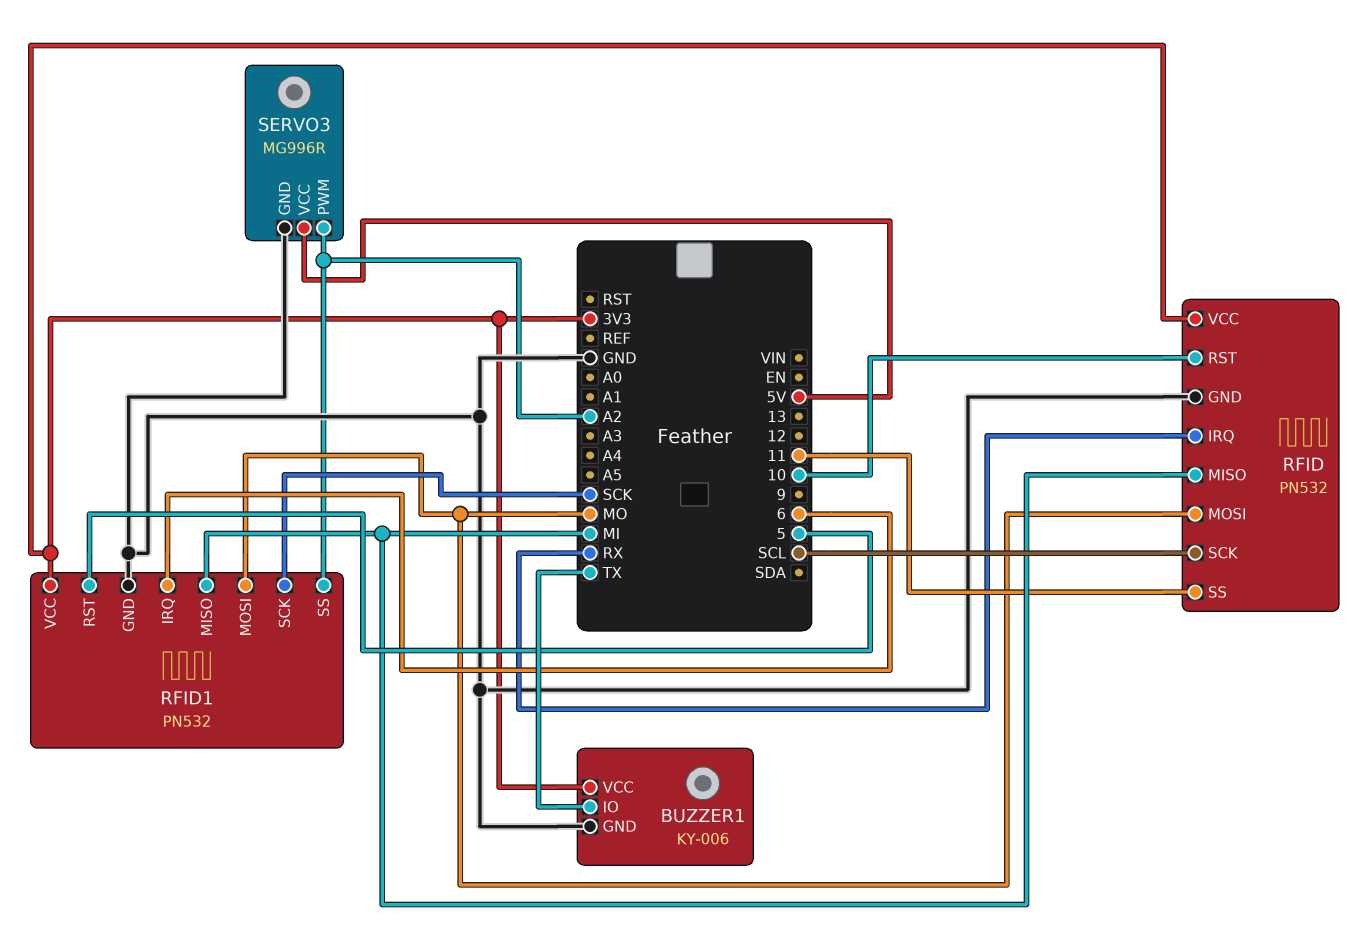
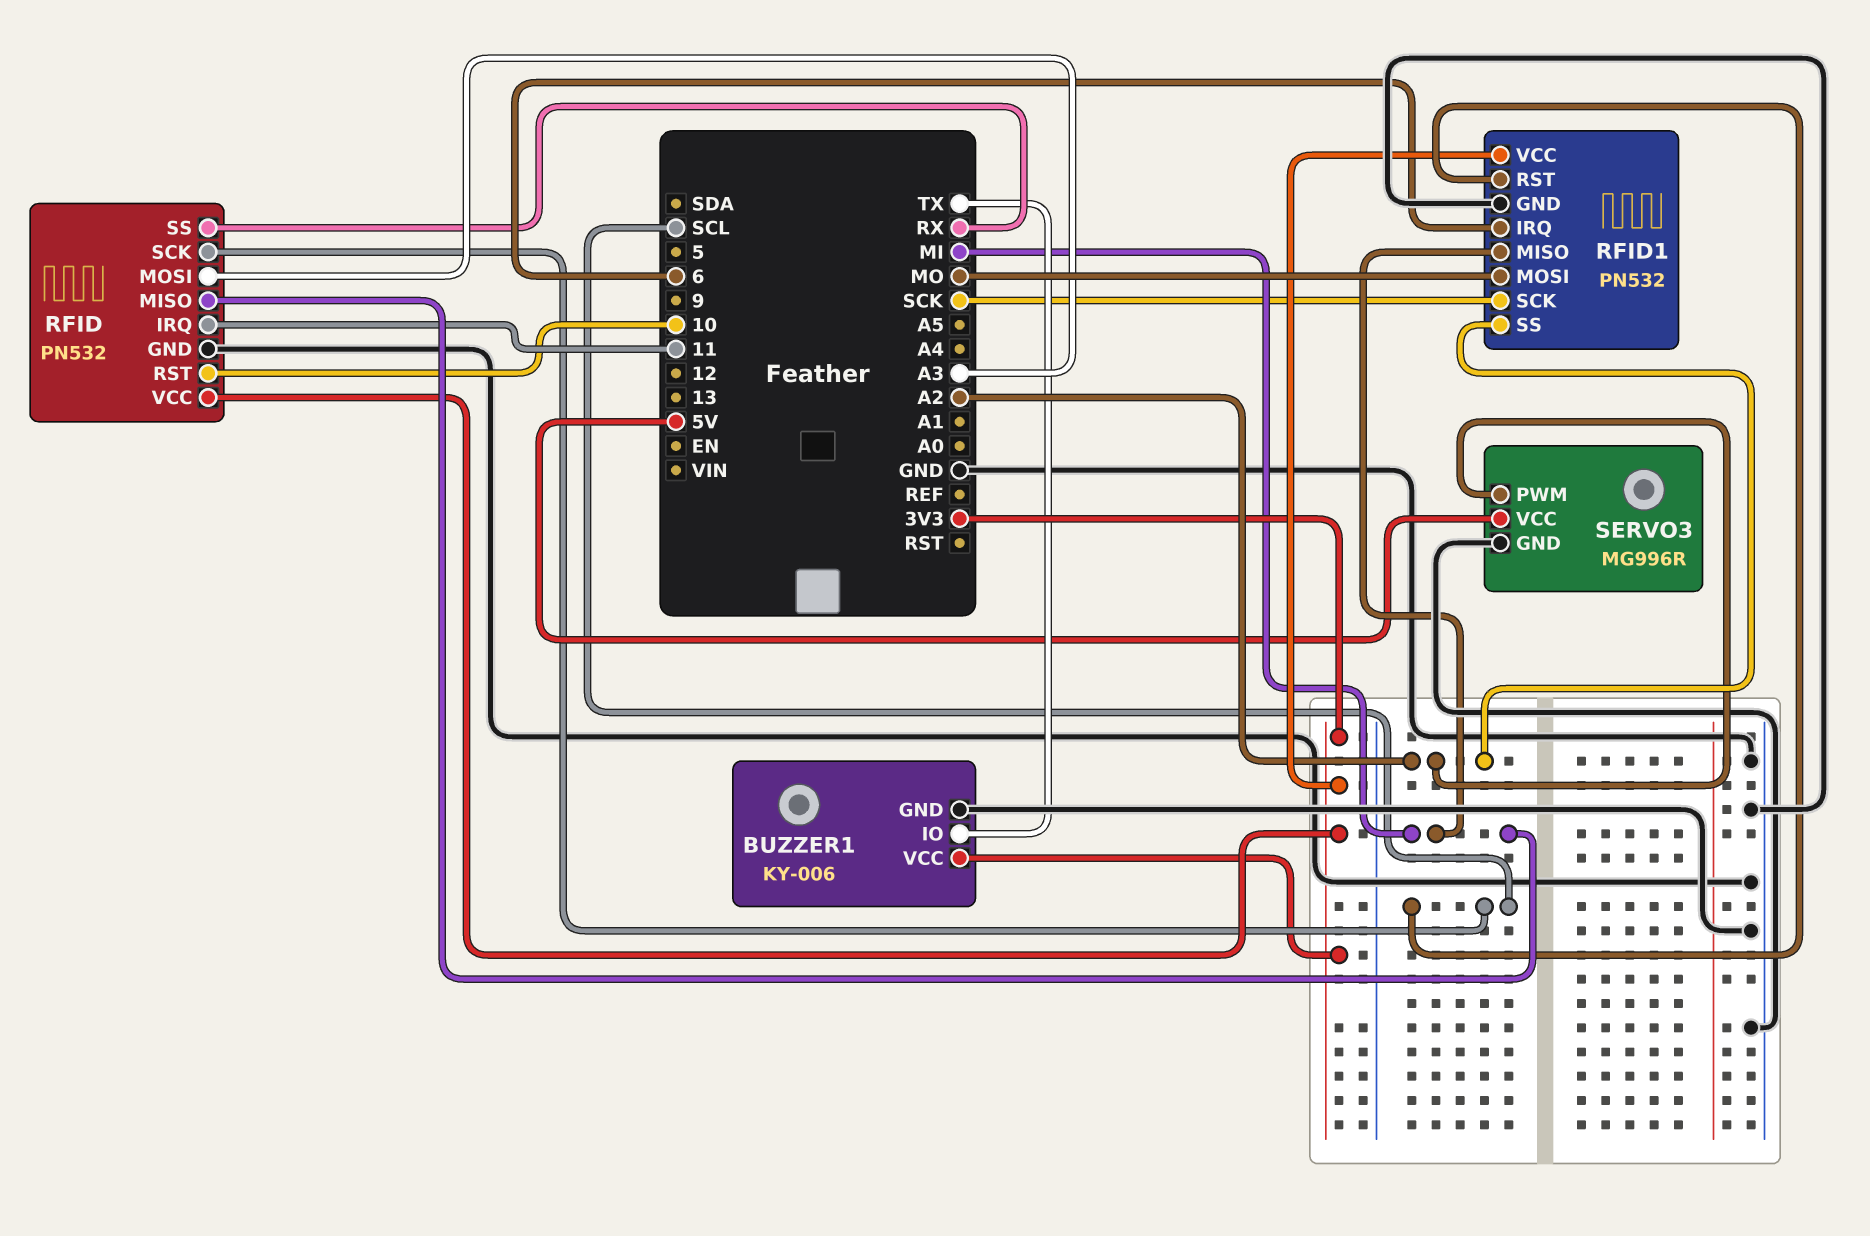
RFID pin IRQ: RX -> 11
RFID pin MOSI: MO -> A3
RFID pin SS: 11 -> RX
RFID1 pin RST: 5 -> SCL

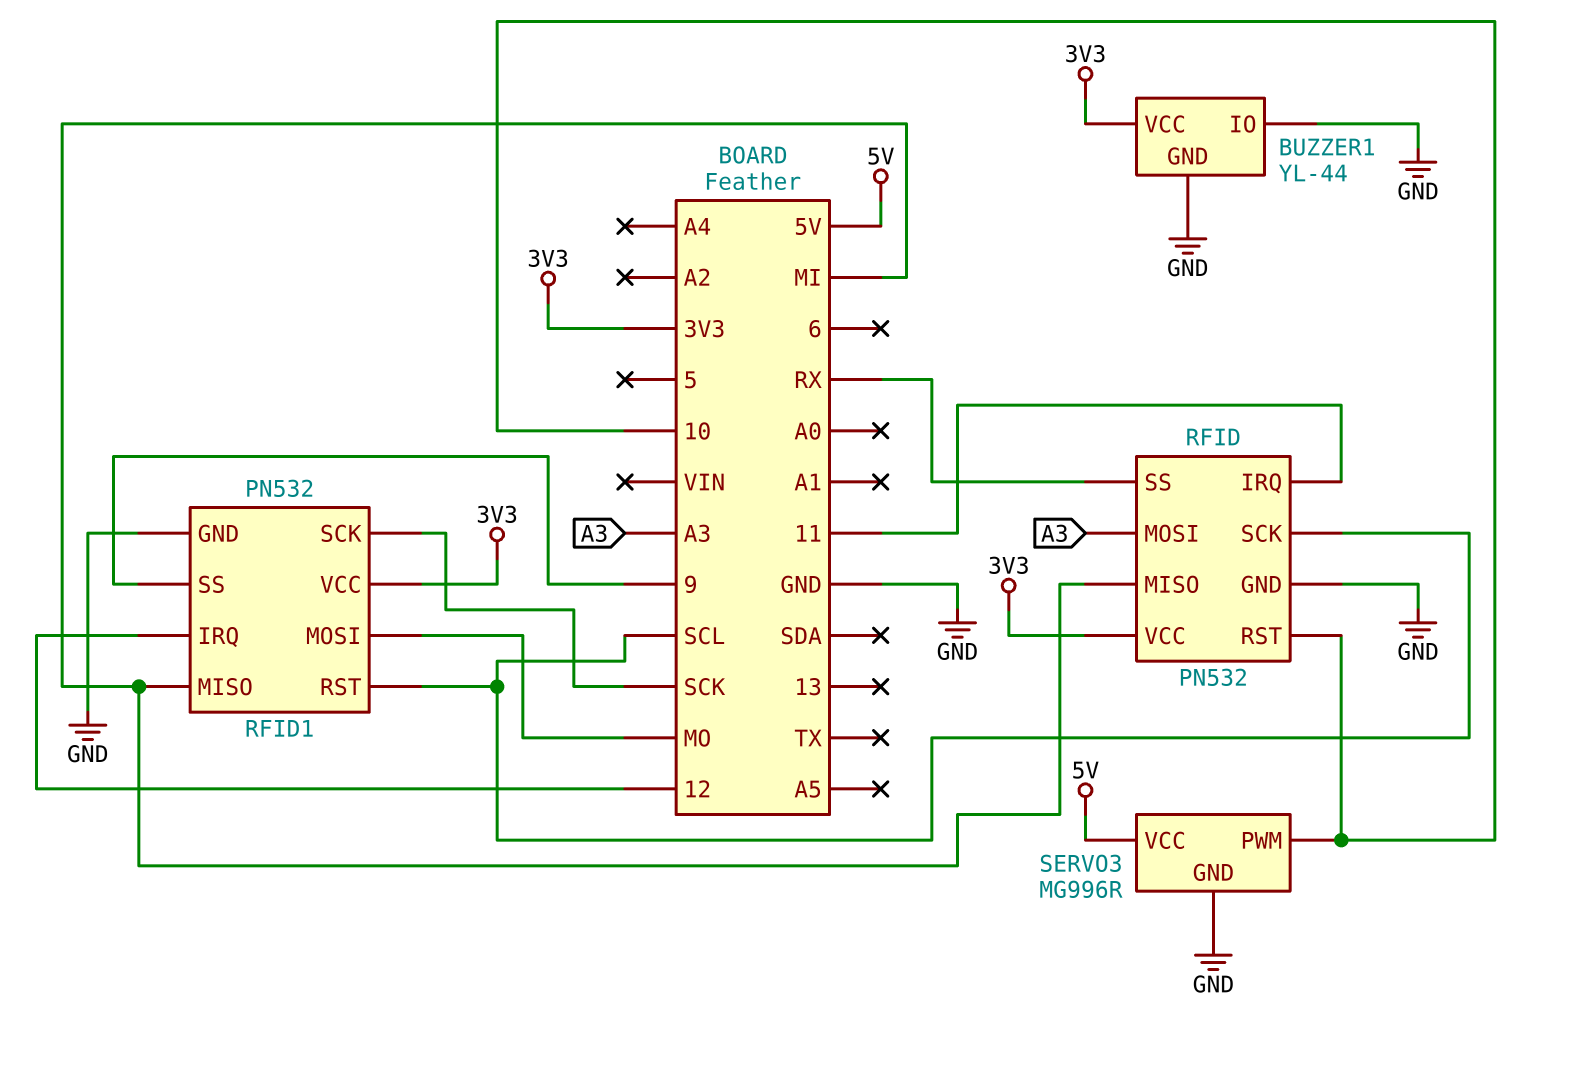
BUZZER1: KY-006 -> YL-44
BUZZER1 pin IO: TX -> GND
RFID1 pin IRQ: 6 -> 12
RFID1 pin SS: A2 -> 9
SERVO3 pin PWM: A2 -> 10

